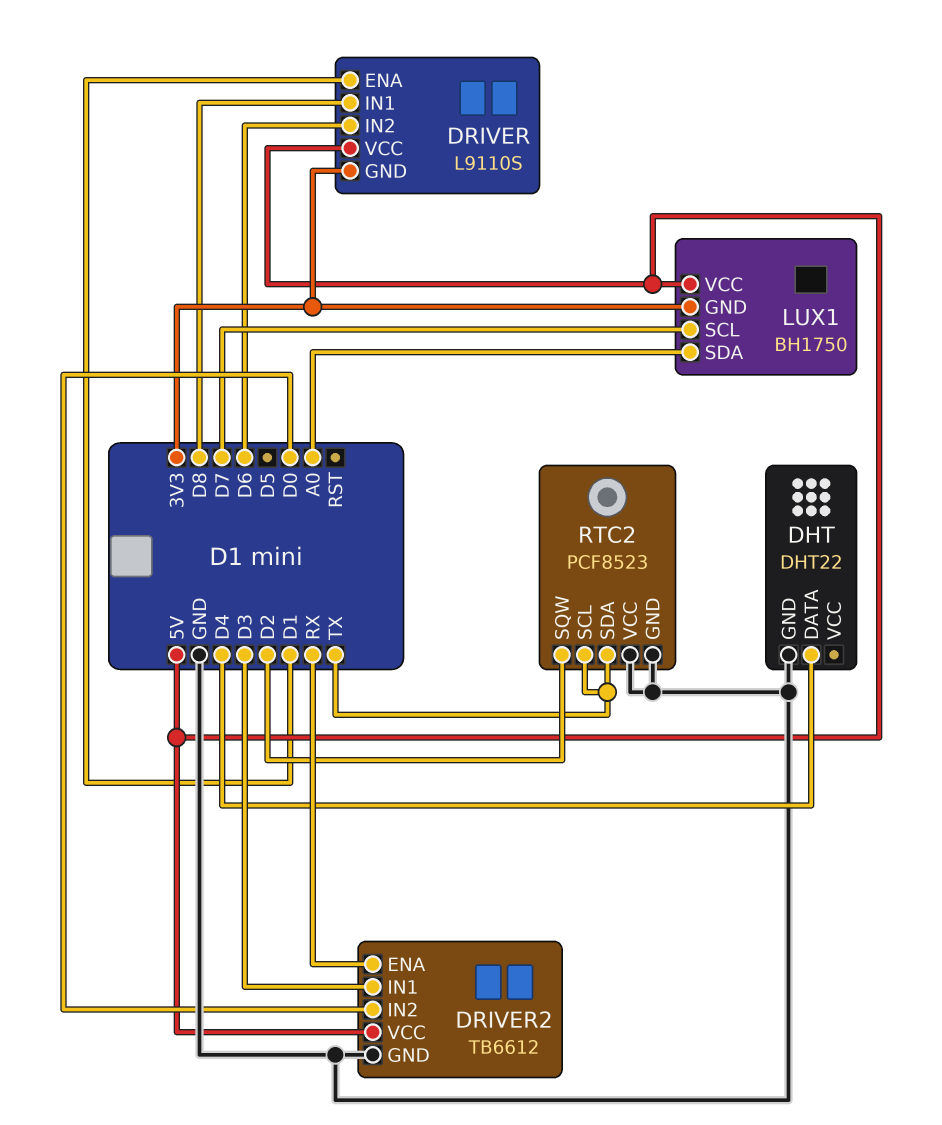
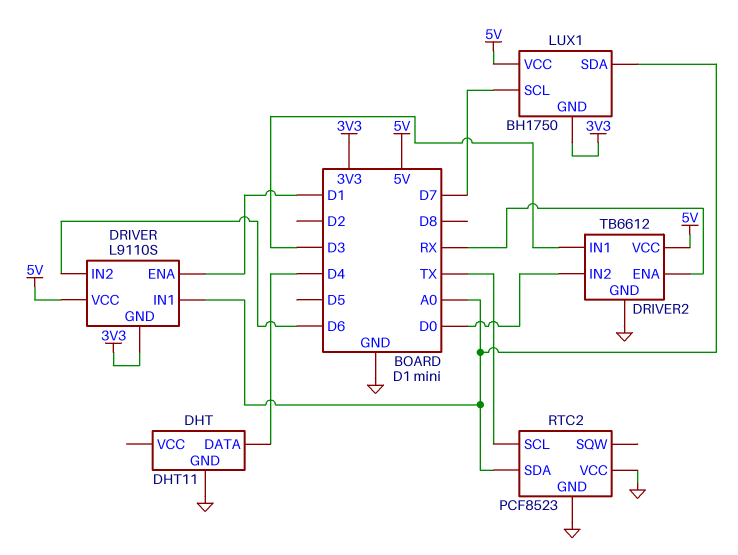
DHT: DHT22 -> DHT11
DRIVER pin IN1: D8 -> A0
RTC2 pin SDA: TX -> A0
RTC2 pin SQW: D2 -> none

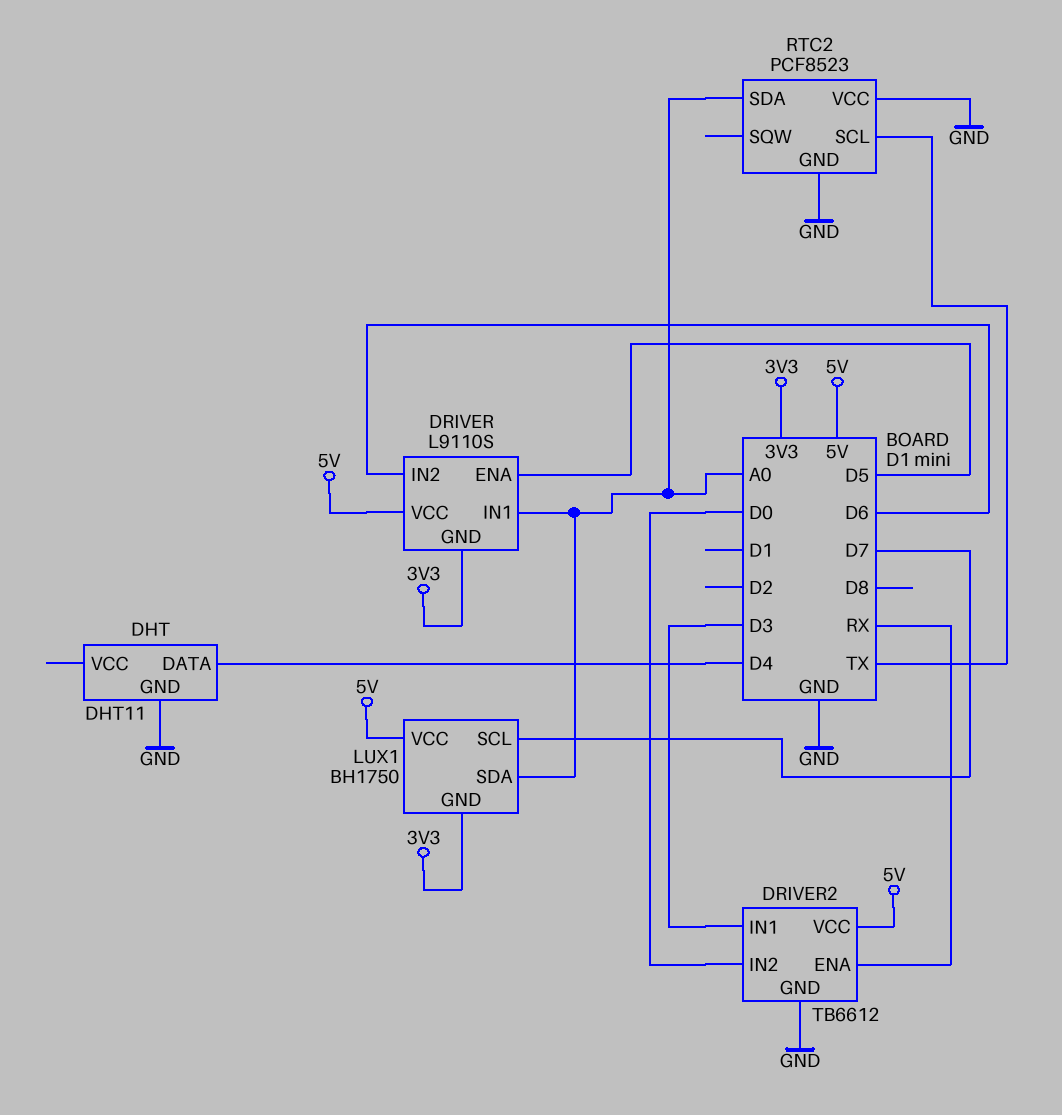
DRIVER pin ENA: D1 -> D5

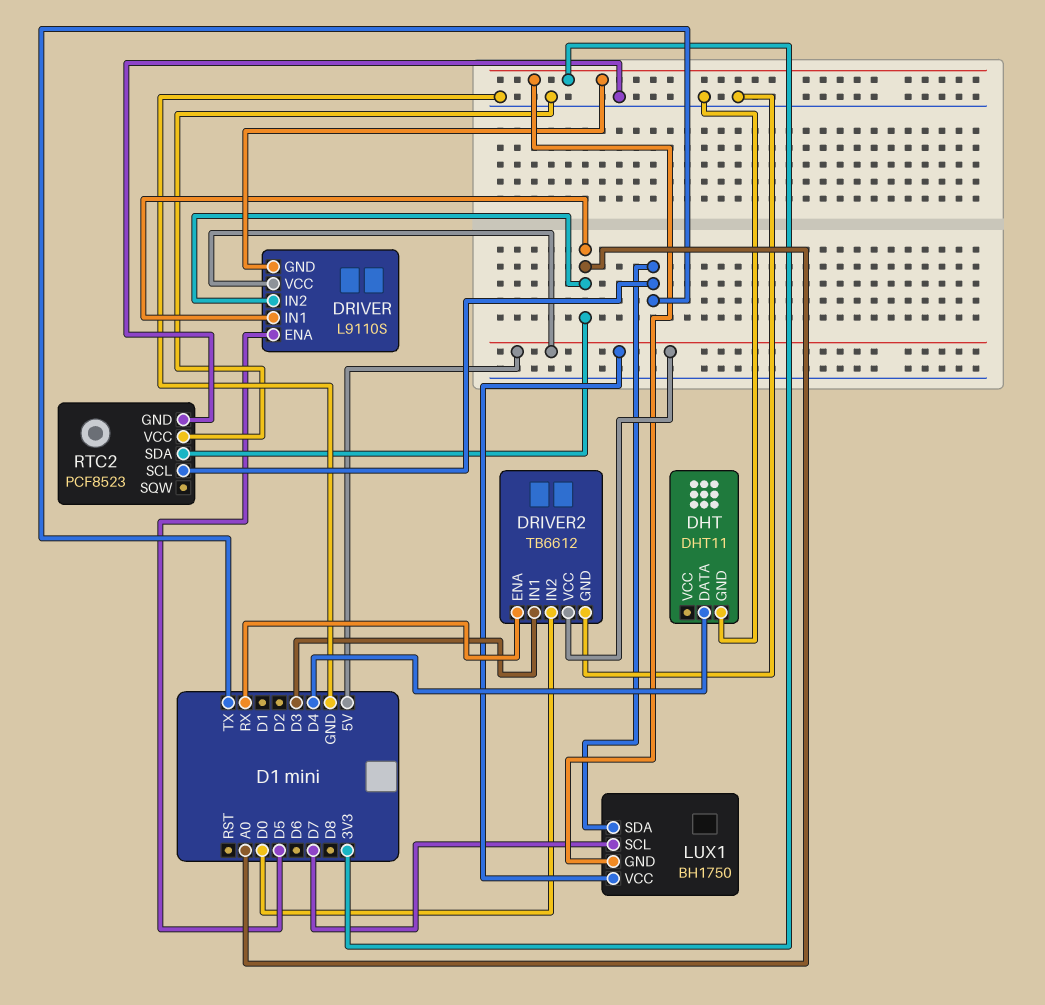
DRIVER pin IN2: D6 -> A0
LUX1 pin SDA: A0 -> TX

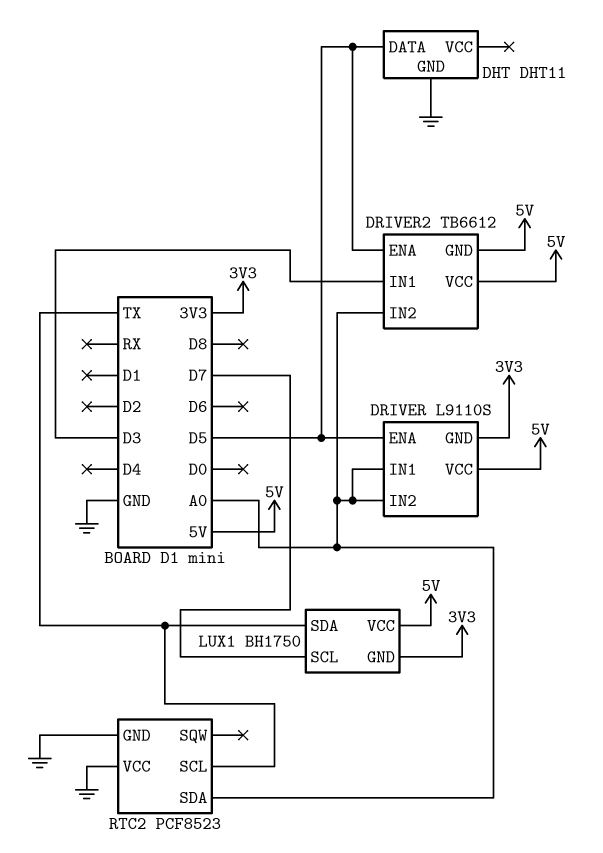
DHT pin DATA: D4 -> D5
DRIVER2 pin ENA: RX -> D5
DRIVER2 pin GND: GND -> 5V
DRIVER2 pin IN2: D0 -> A0

